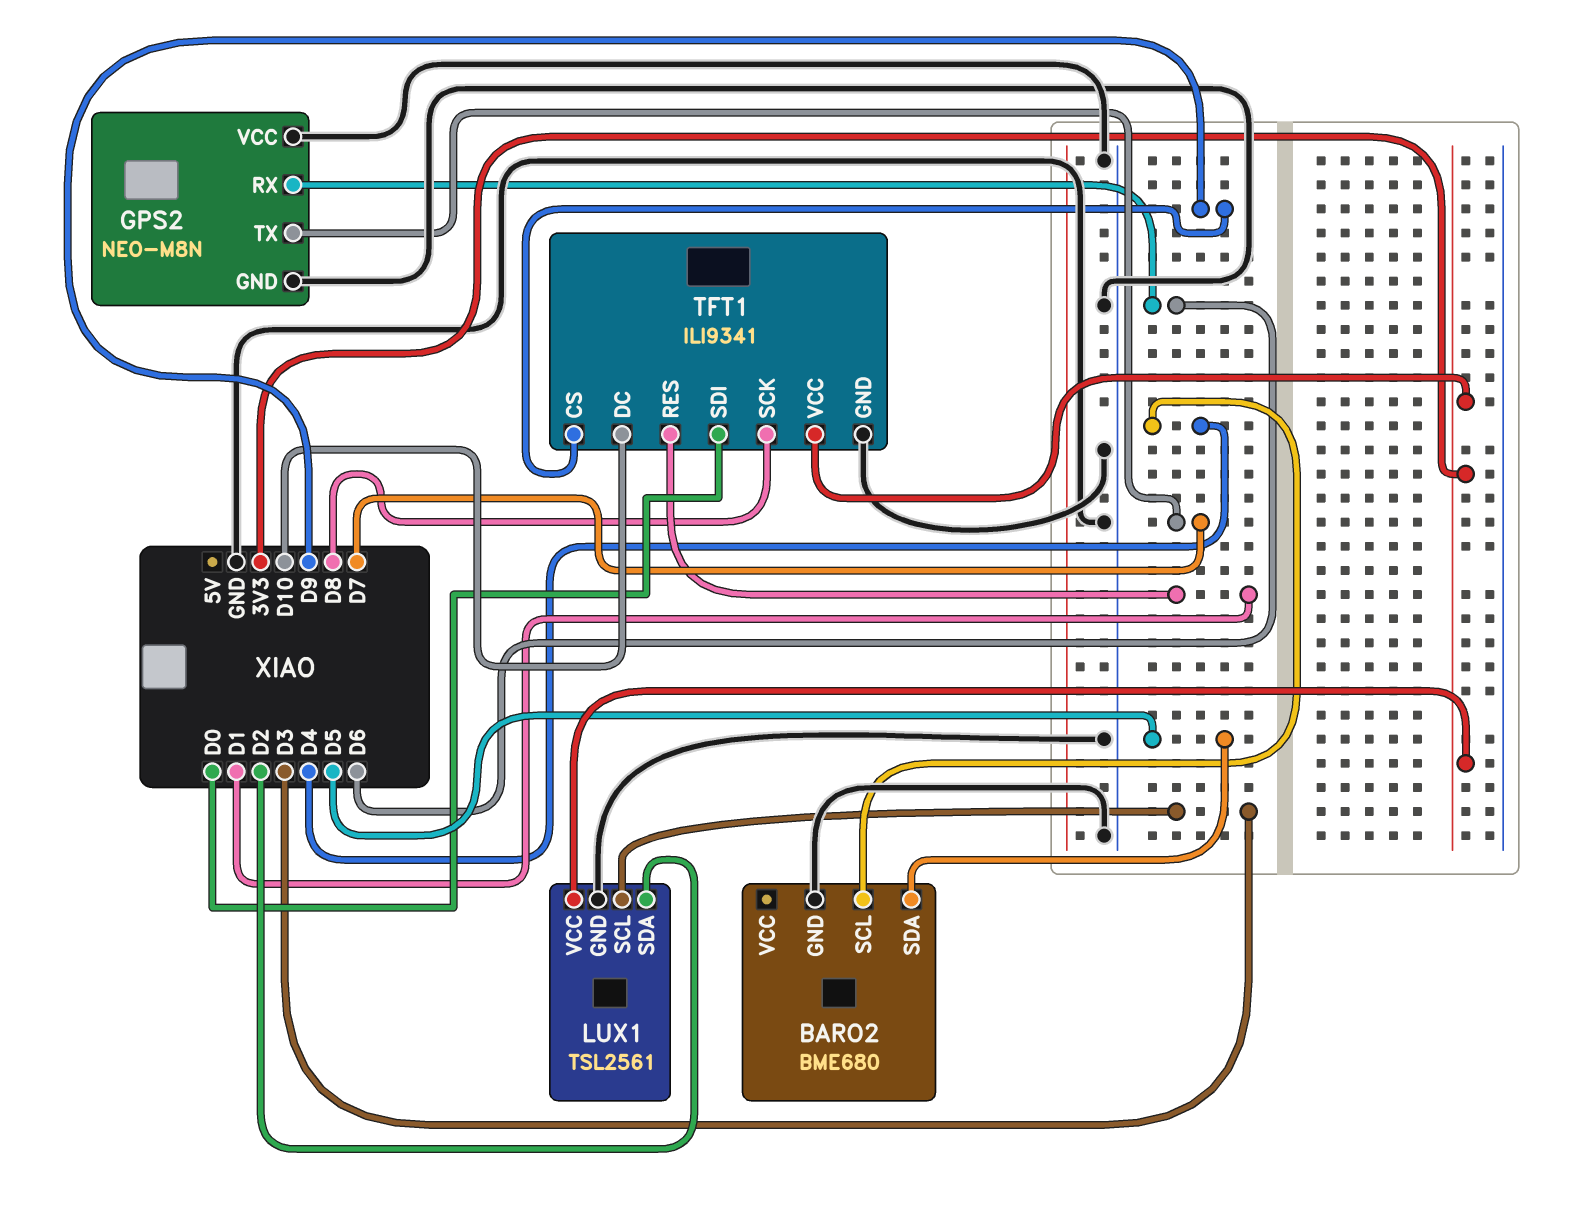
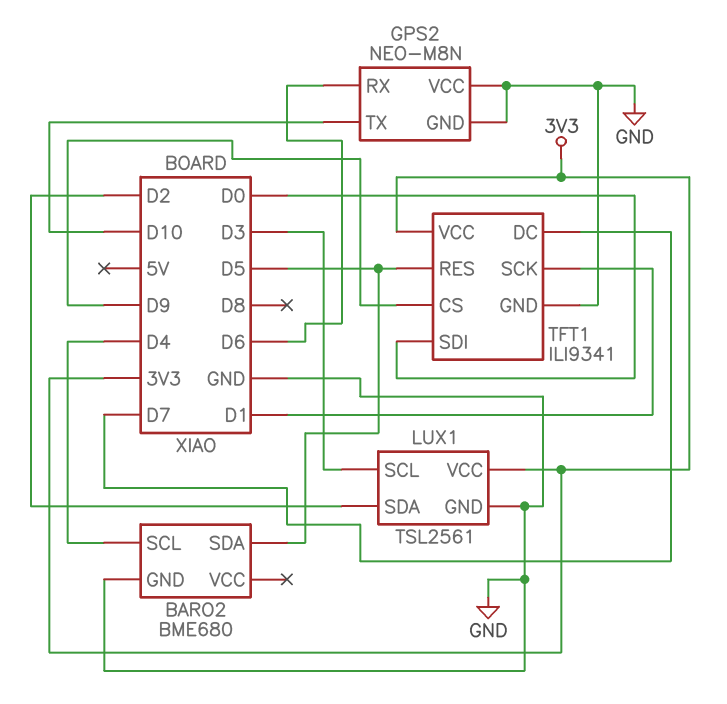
GPS2 pin TX: D7 -> D10
TFT1 pin DC: D10 -> D7
TFT1 pin RES: D1 -> D5
TFT1 pin SCK: D8 -> D1

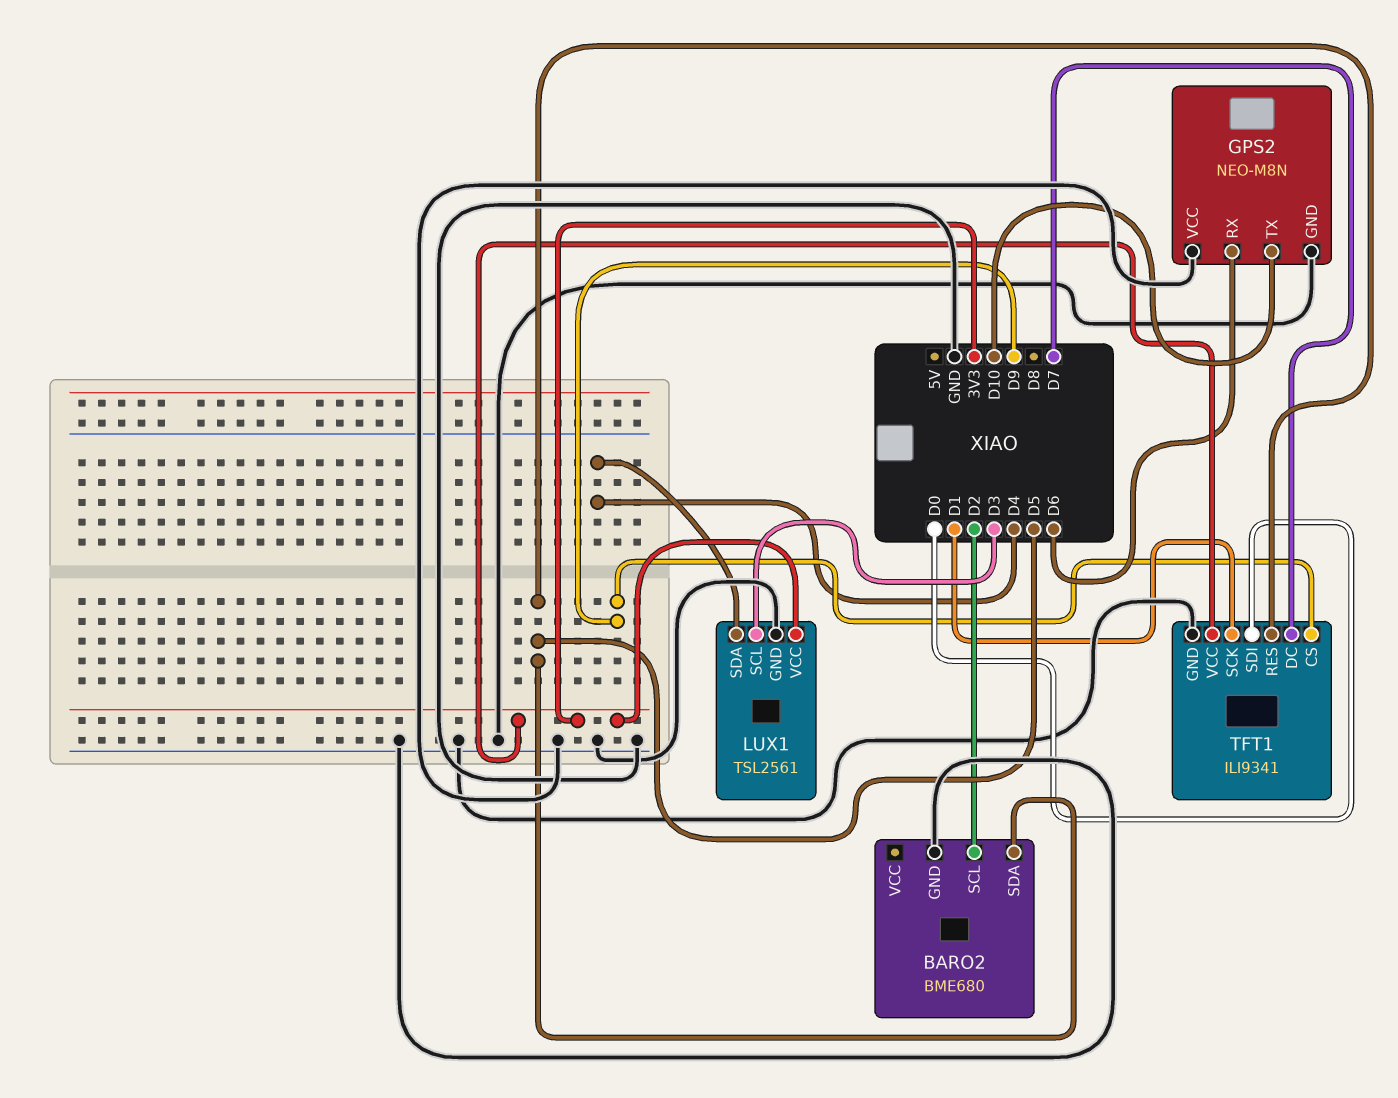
BARO2 pin SCL: D4 -> D2
LUX1 pin SDA: D2 -> D4

